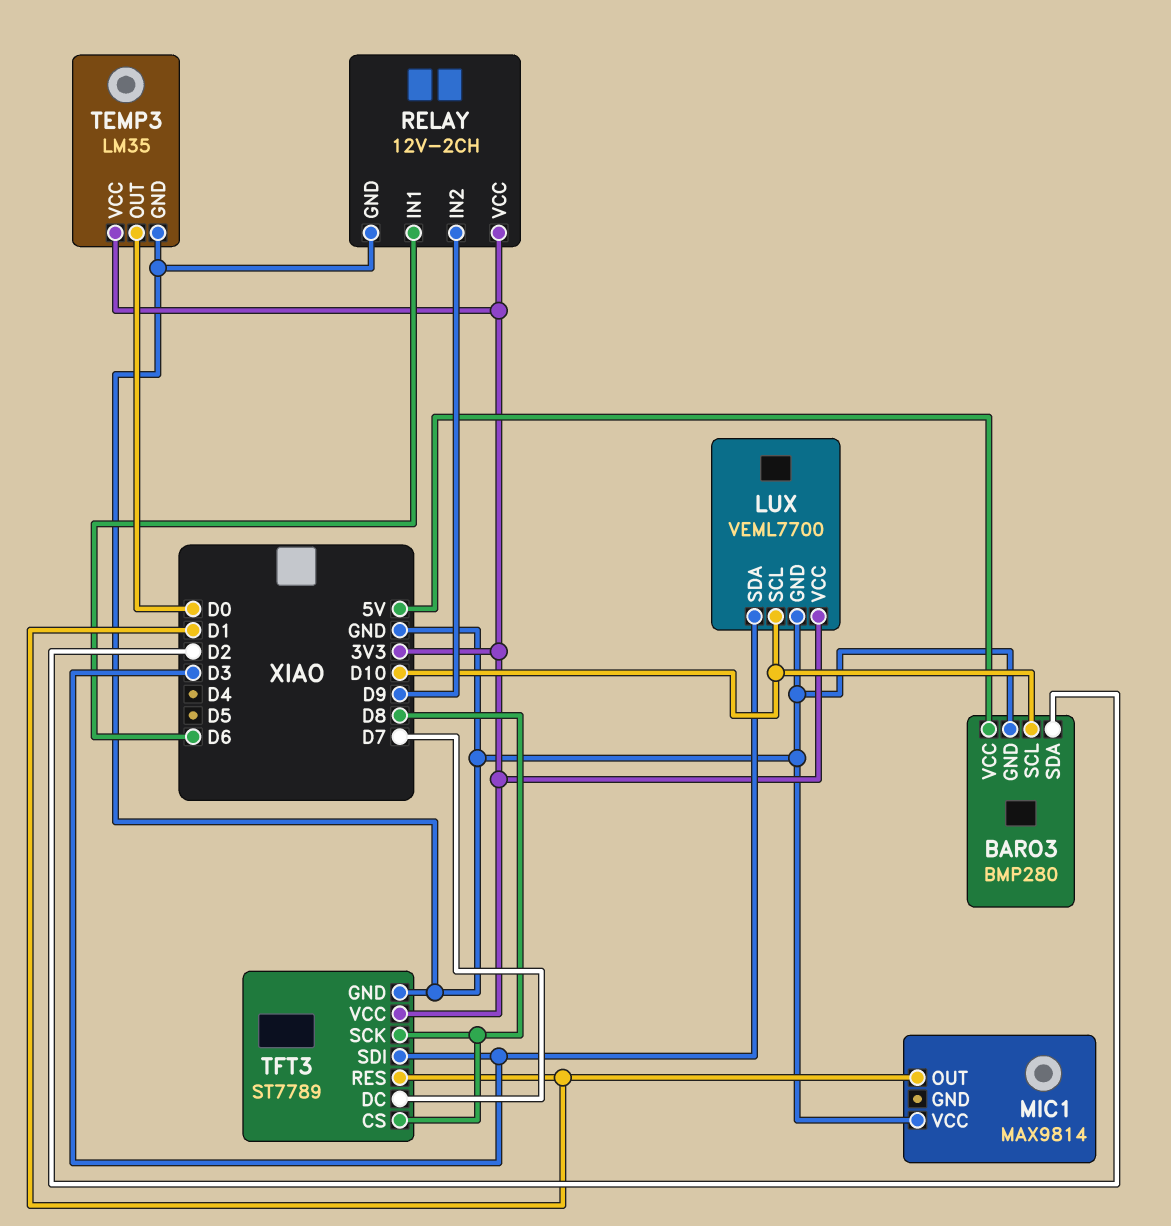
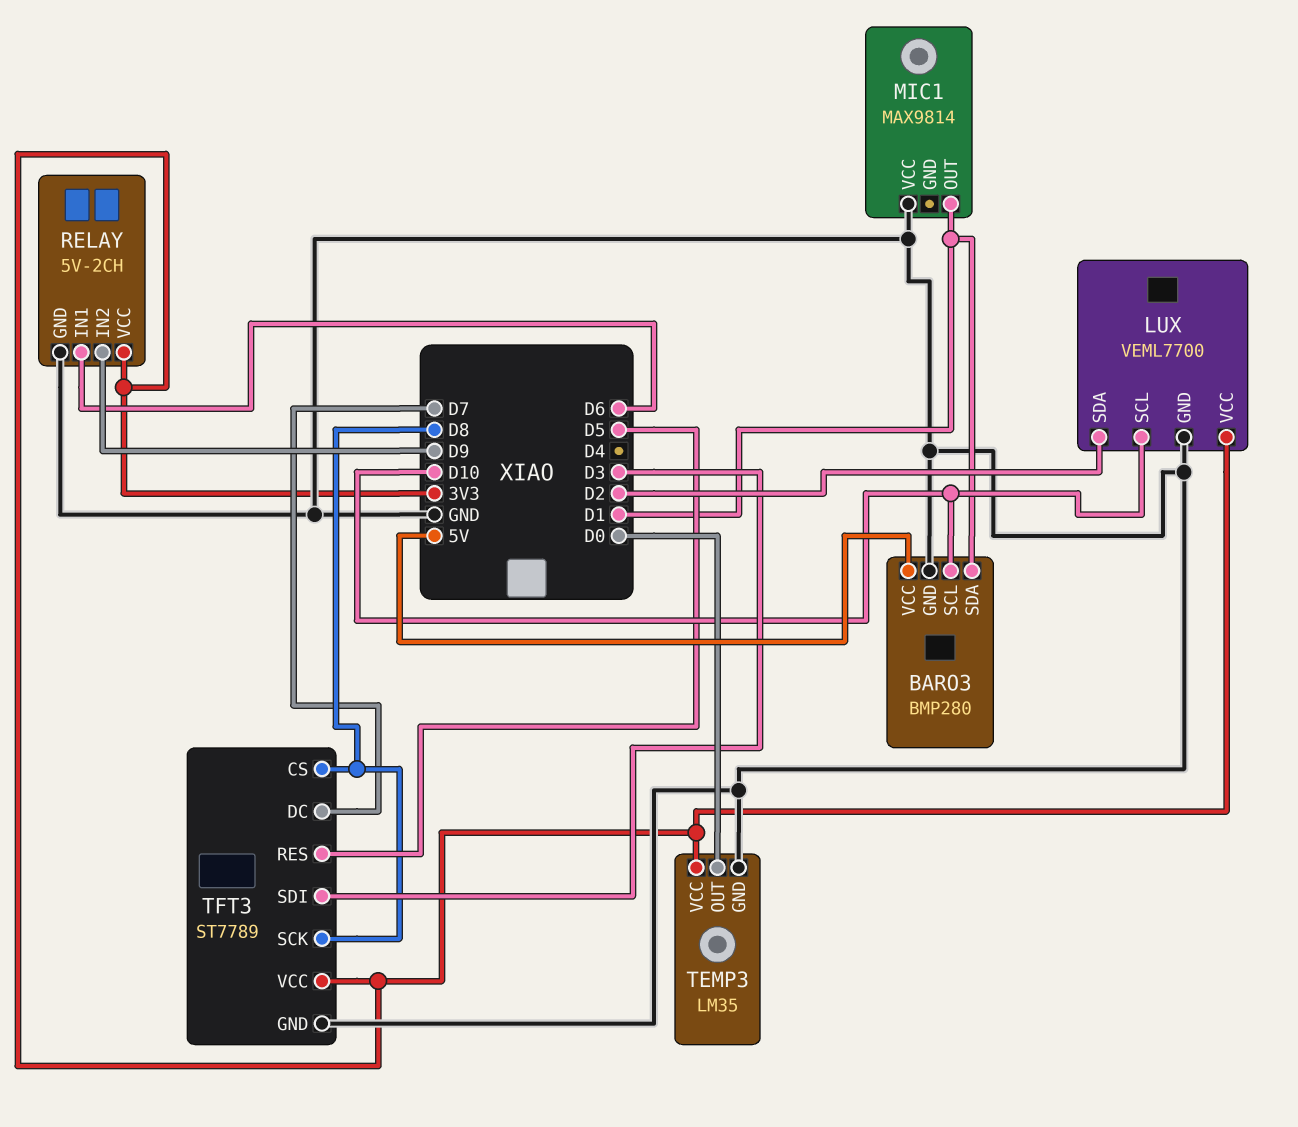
BARO3 pin SDA: D2 -> D1
LUX pin SDA: D3 -> D2
RELAY: 12V-2CH -> 5V-2CH
TFT3 pin RES: D1 -> D5

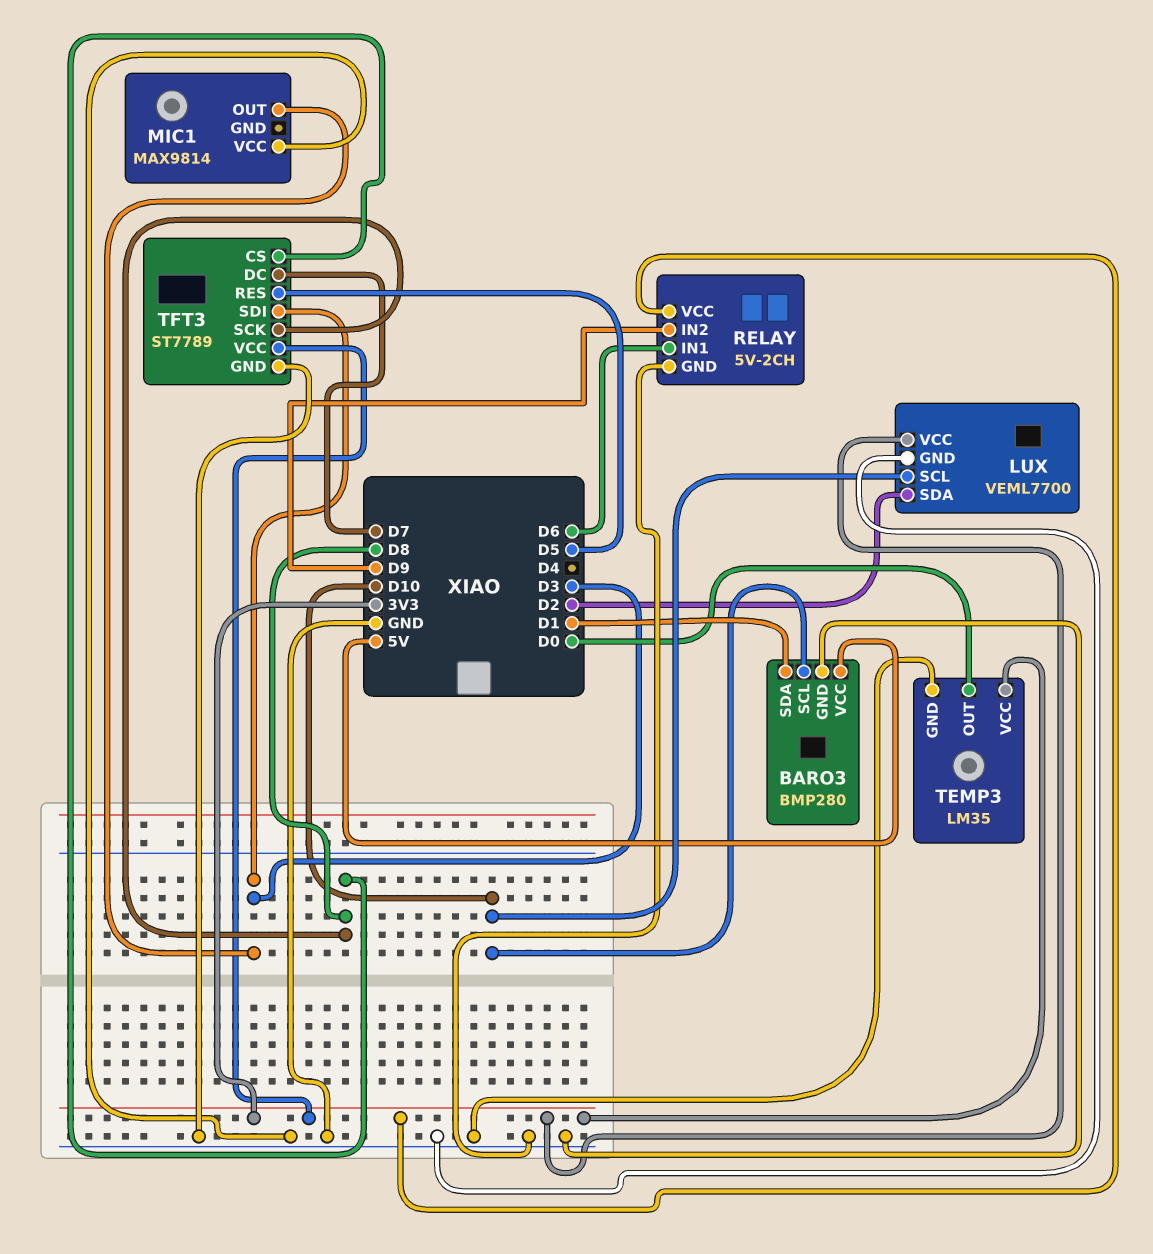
MIC1 pin OUT: D1 -> D3

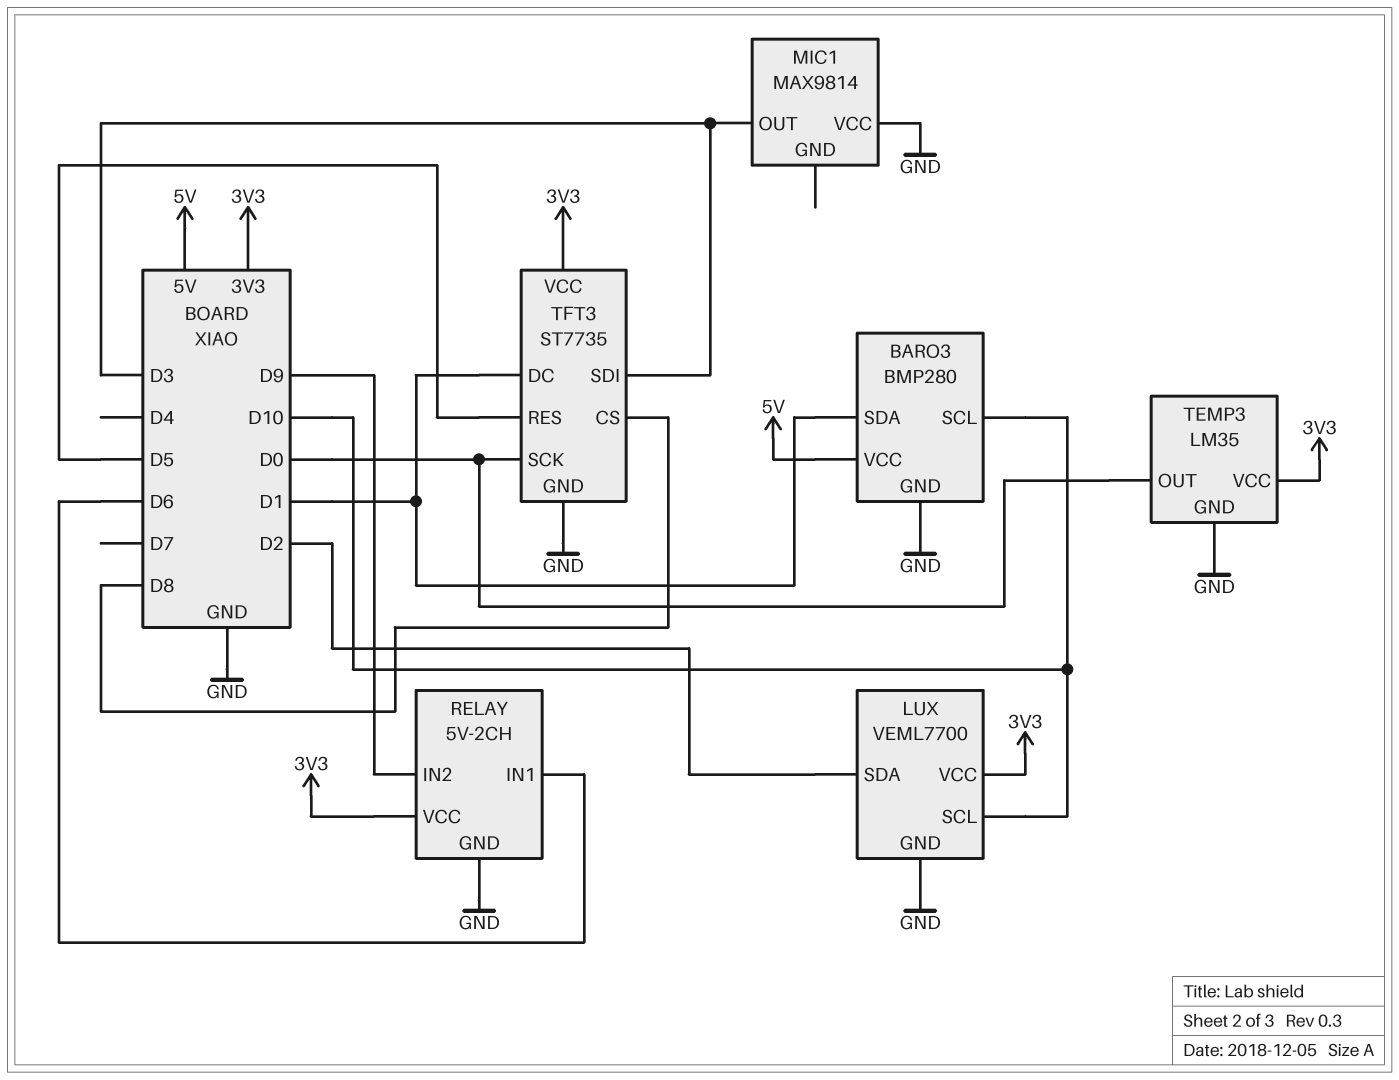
TFT3: ST7789 -> ST7735
TFT3 pin DC: D7 -> D1
TFT3 pin SCK: D8 -> D0

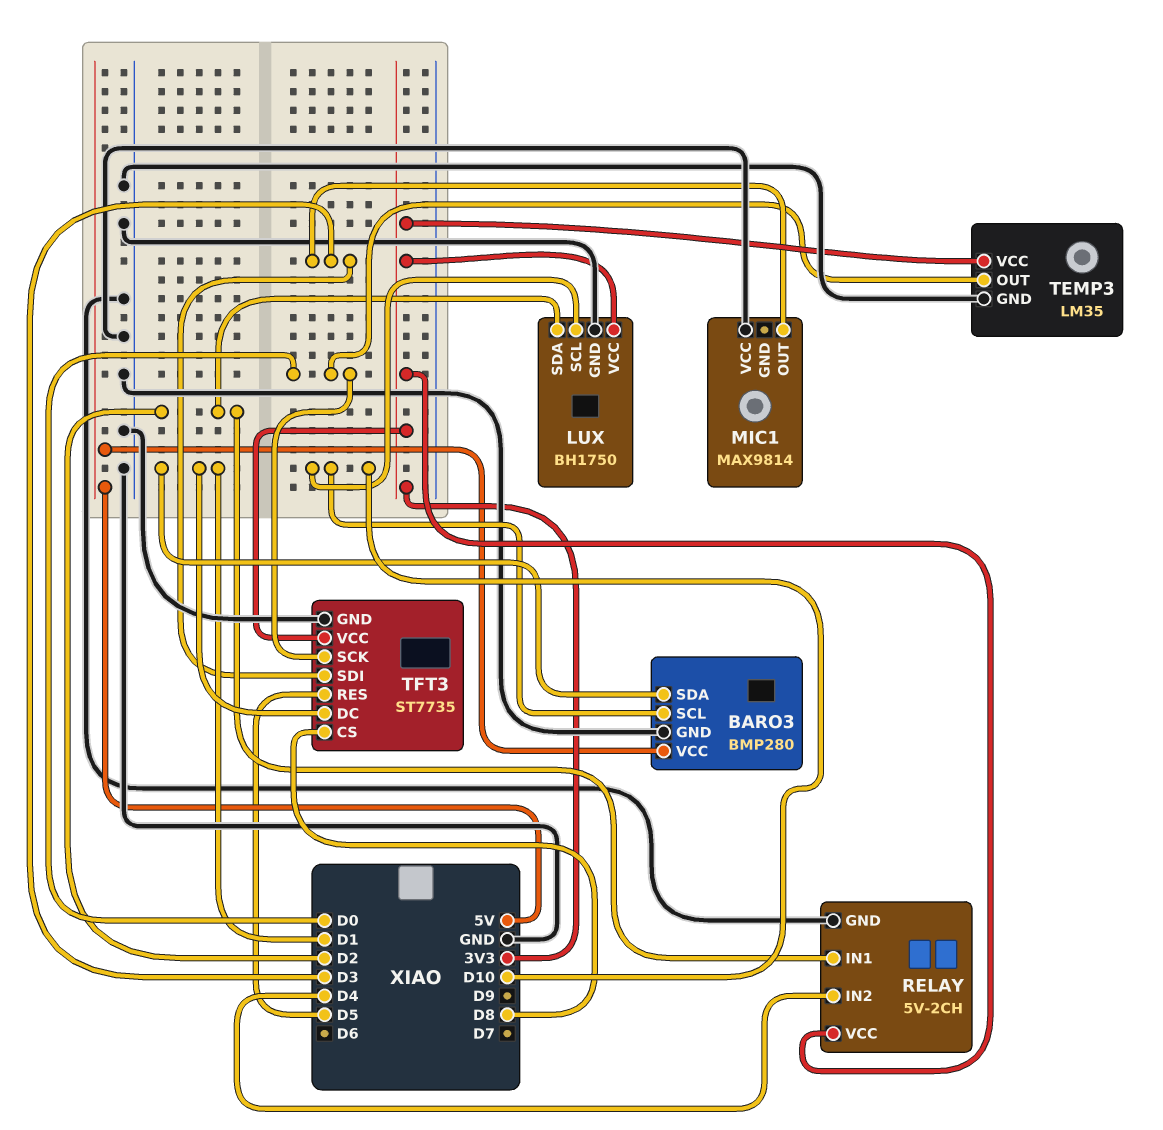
LUX: VEML7700 -> BH1750
RELAY pin IN1: D6 -> D2
RELAY pin IN2: D9 -> D4

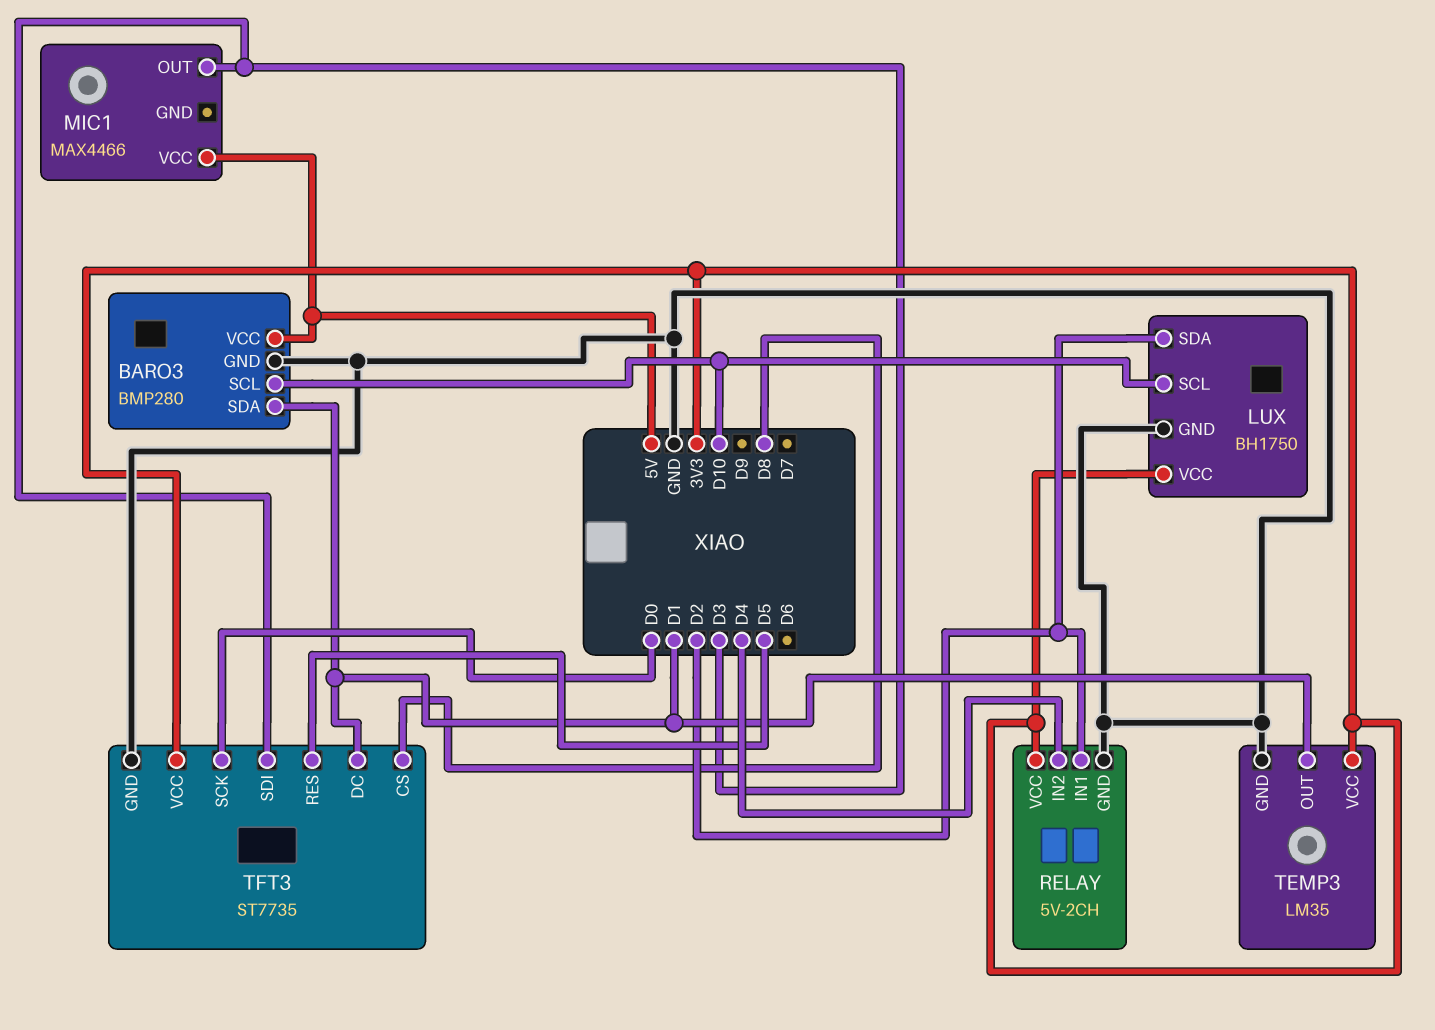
MIC1: MAX9814 -> MAX4466
MIC1 pin VCC: GND -> 5V
TEMP3 pin OUT: D0 -> D1

